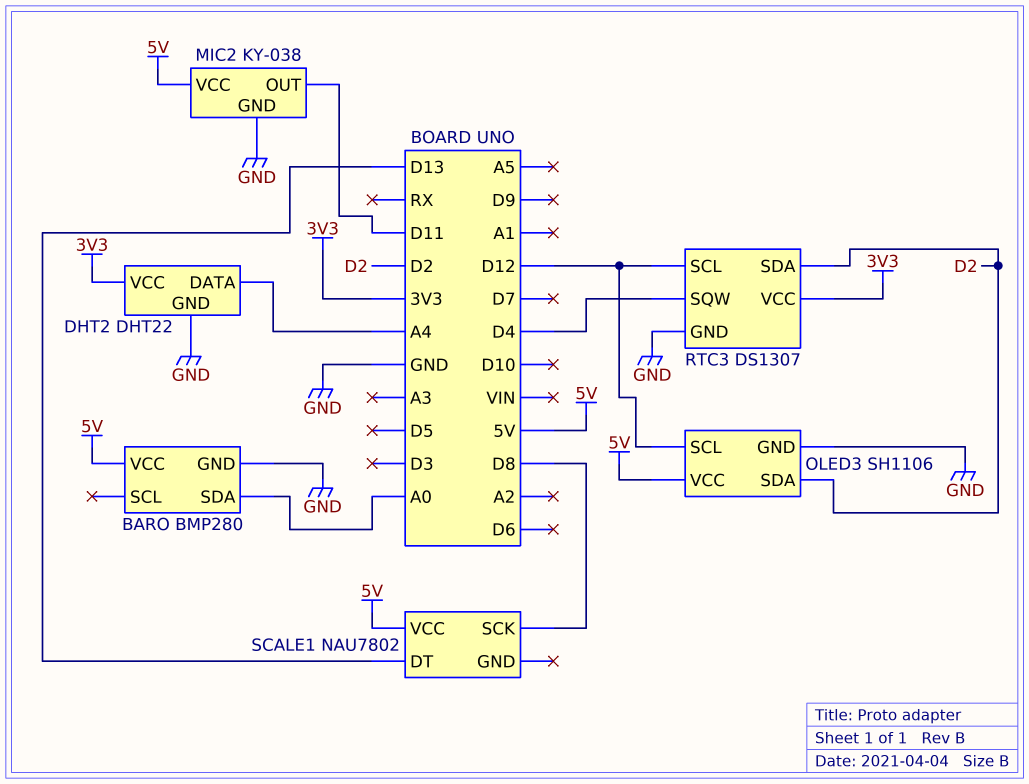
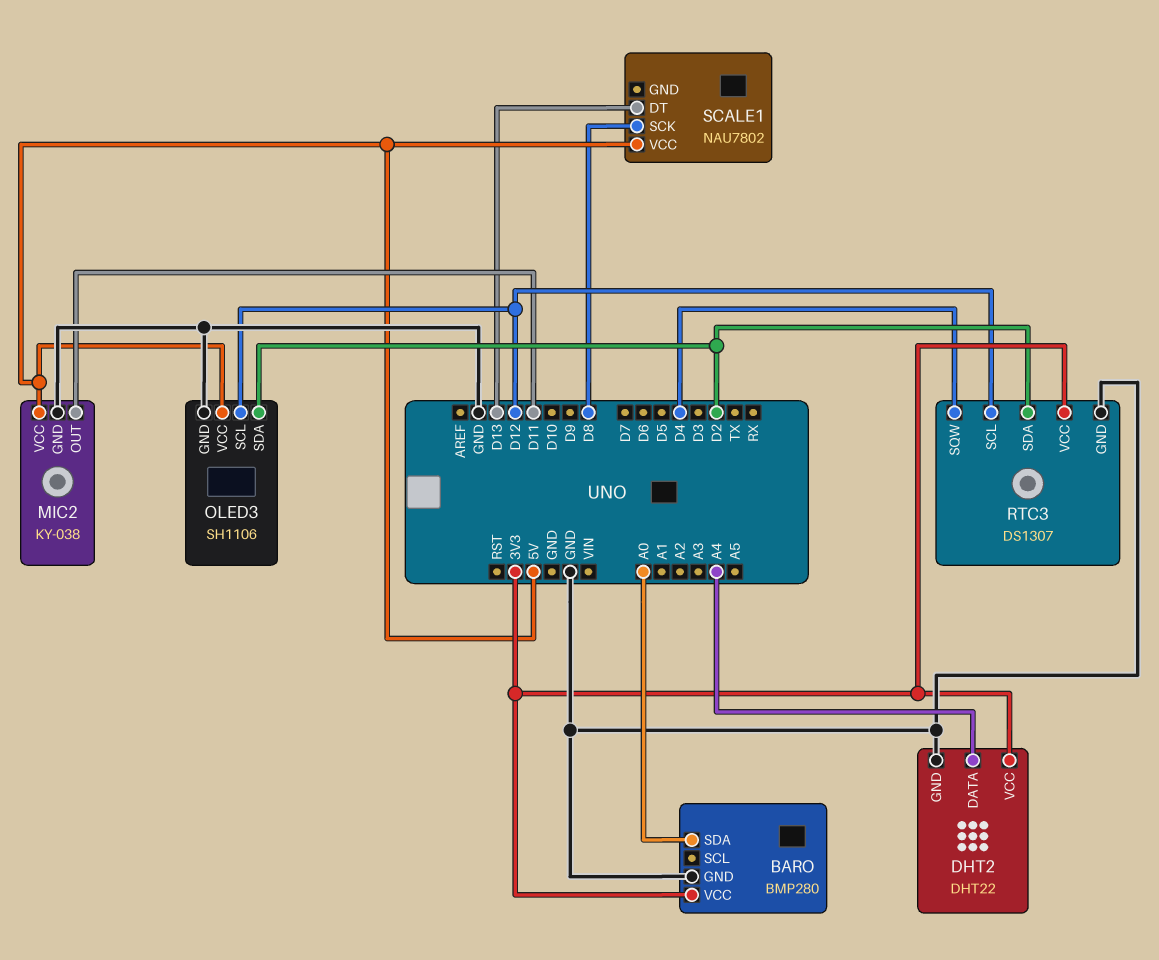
BARO pin VCC: 5V -> 3V3

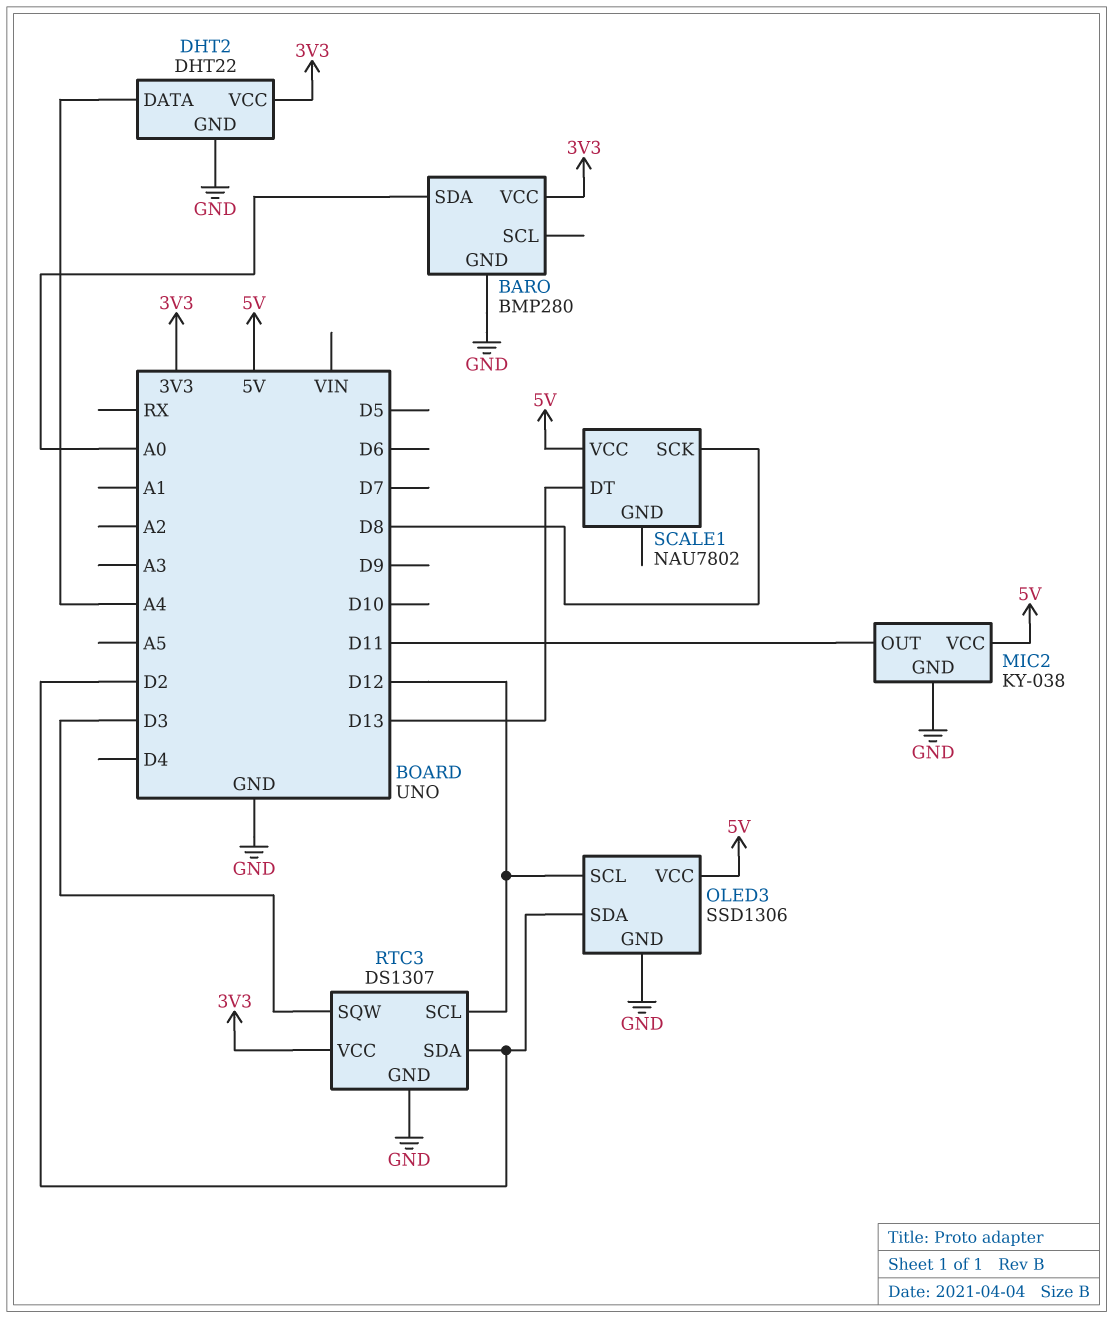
OLED3: SH1106 -> SSD1306
RTC3 pin SQW: D4 -> D3

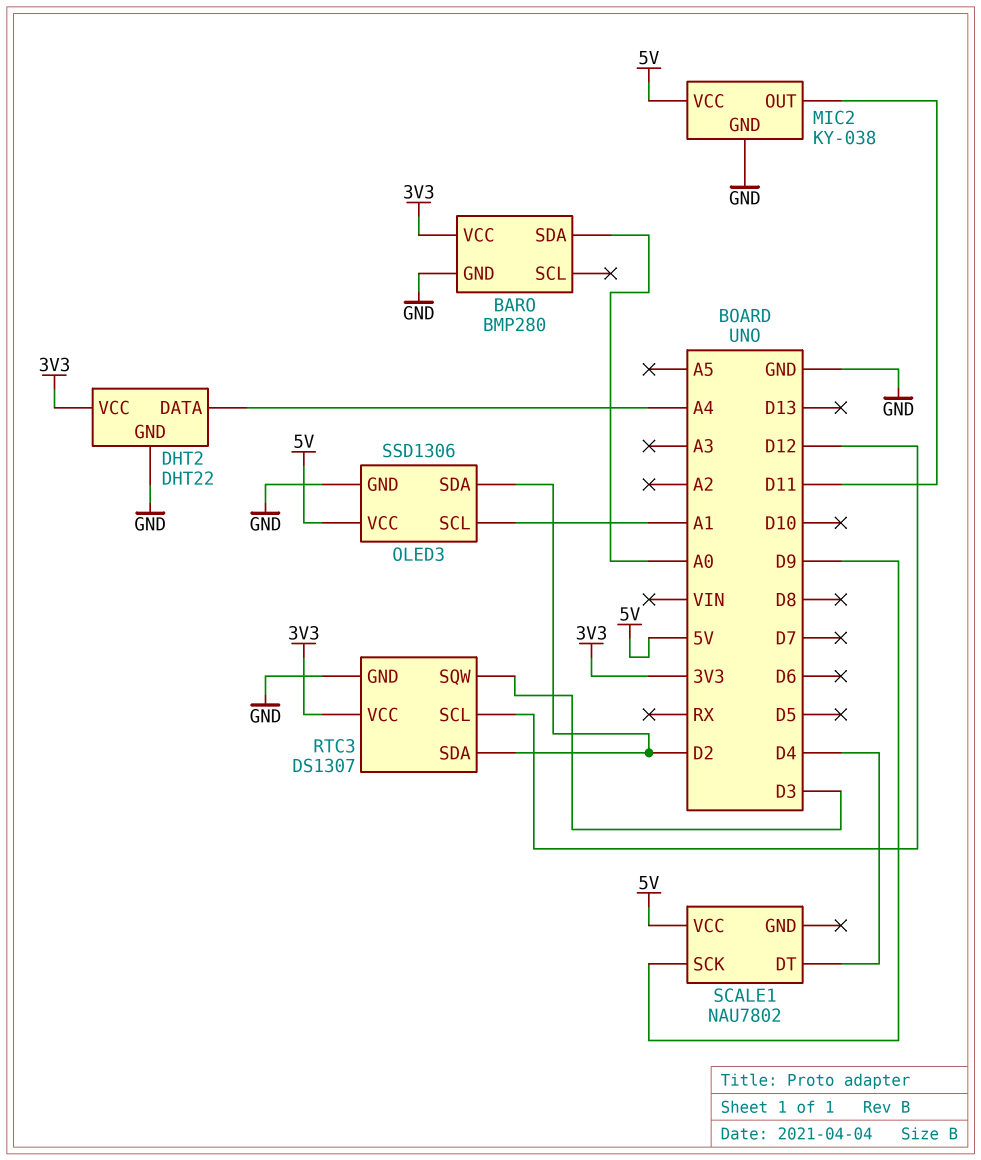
OLED3 pin SCL: D12 -> A1
SCALE1 pin DT: D13 -> D4
SCALE1 pin SCK: D8 -> D9

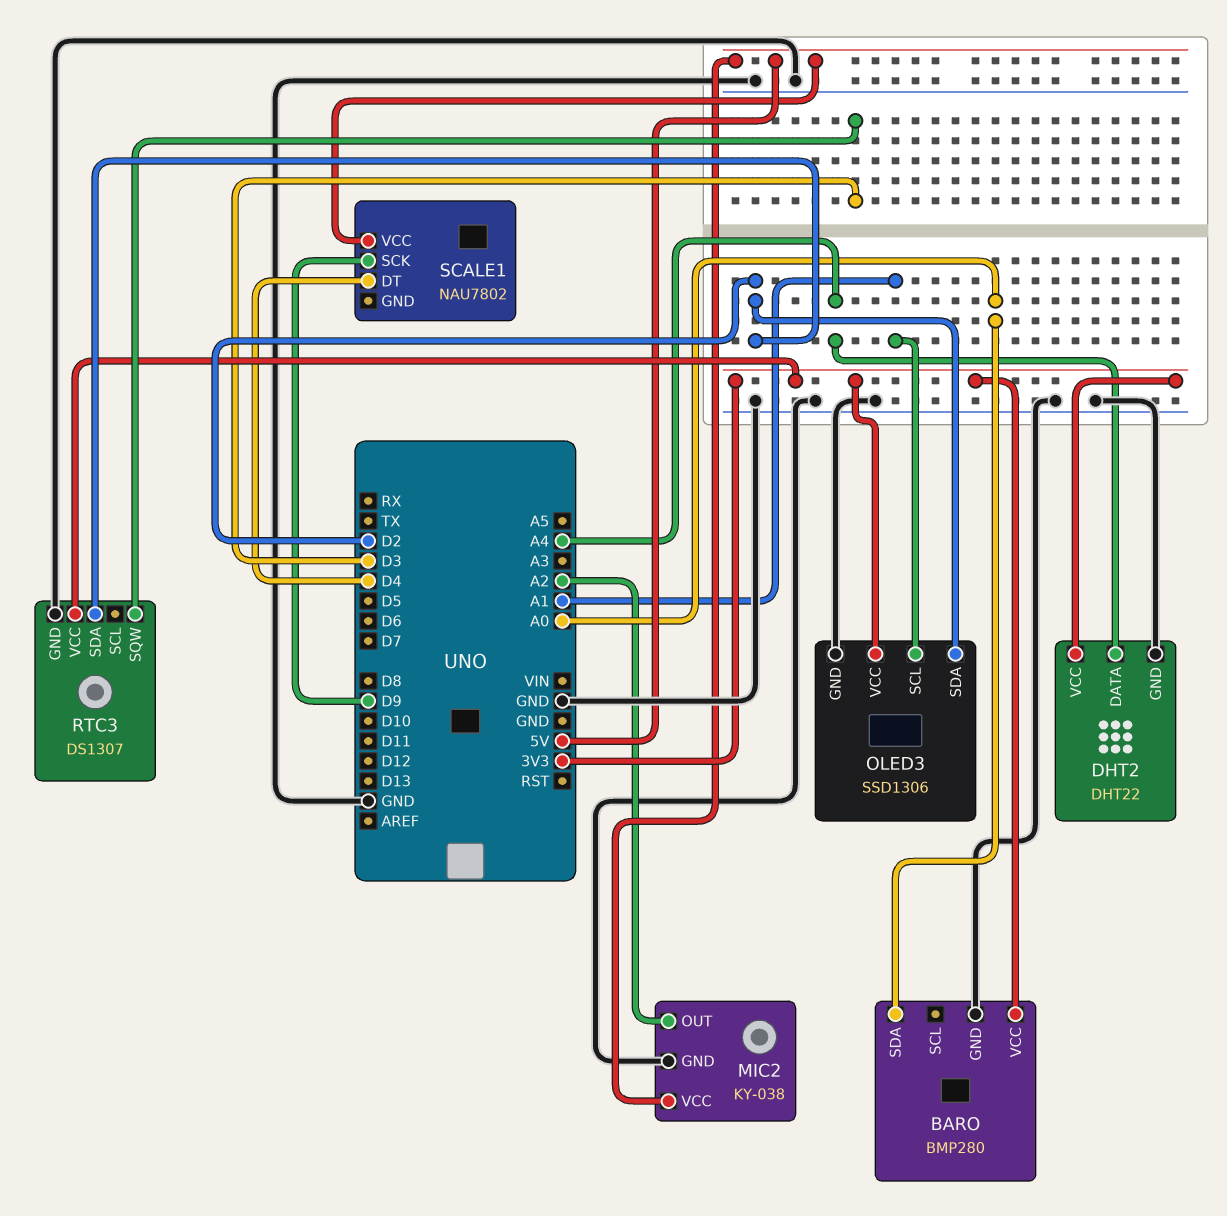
MIC2 pin OUT: D11 -> A2
OLED3 pin VCC: 5V -> 3V3
RTC3 pin SCL: D12 -> none

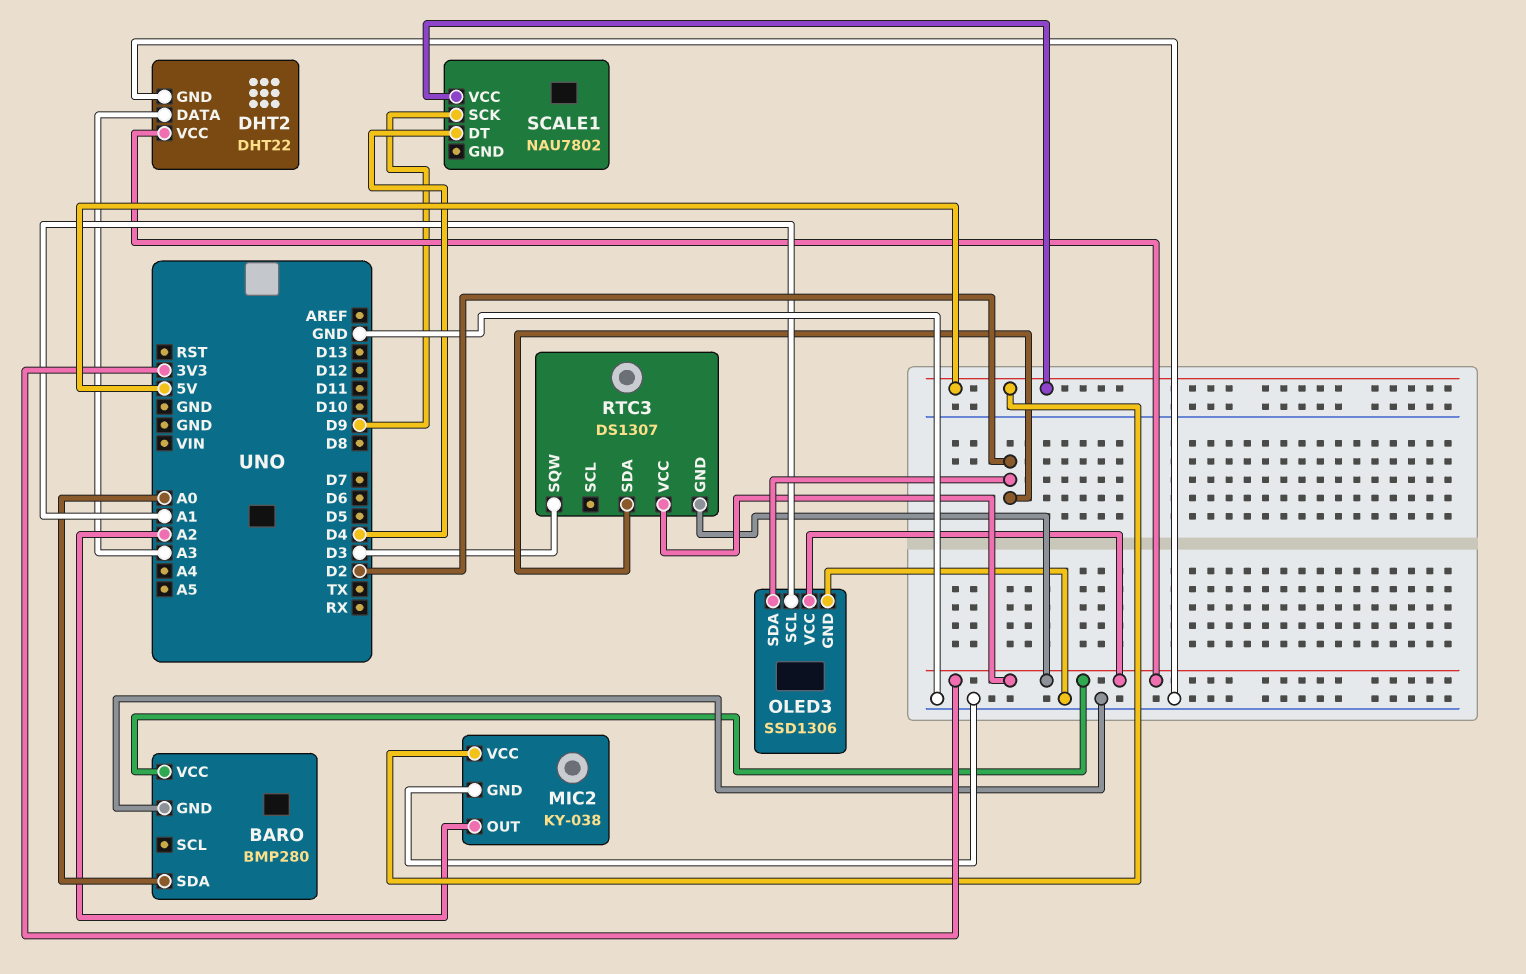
DHT2 pin DATA: A4 -> A3
RTC3 pin GND: GND -> 3V3

